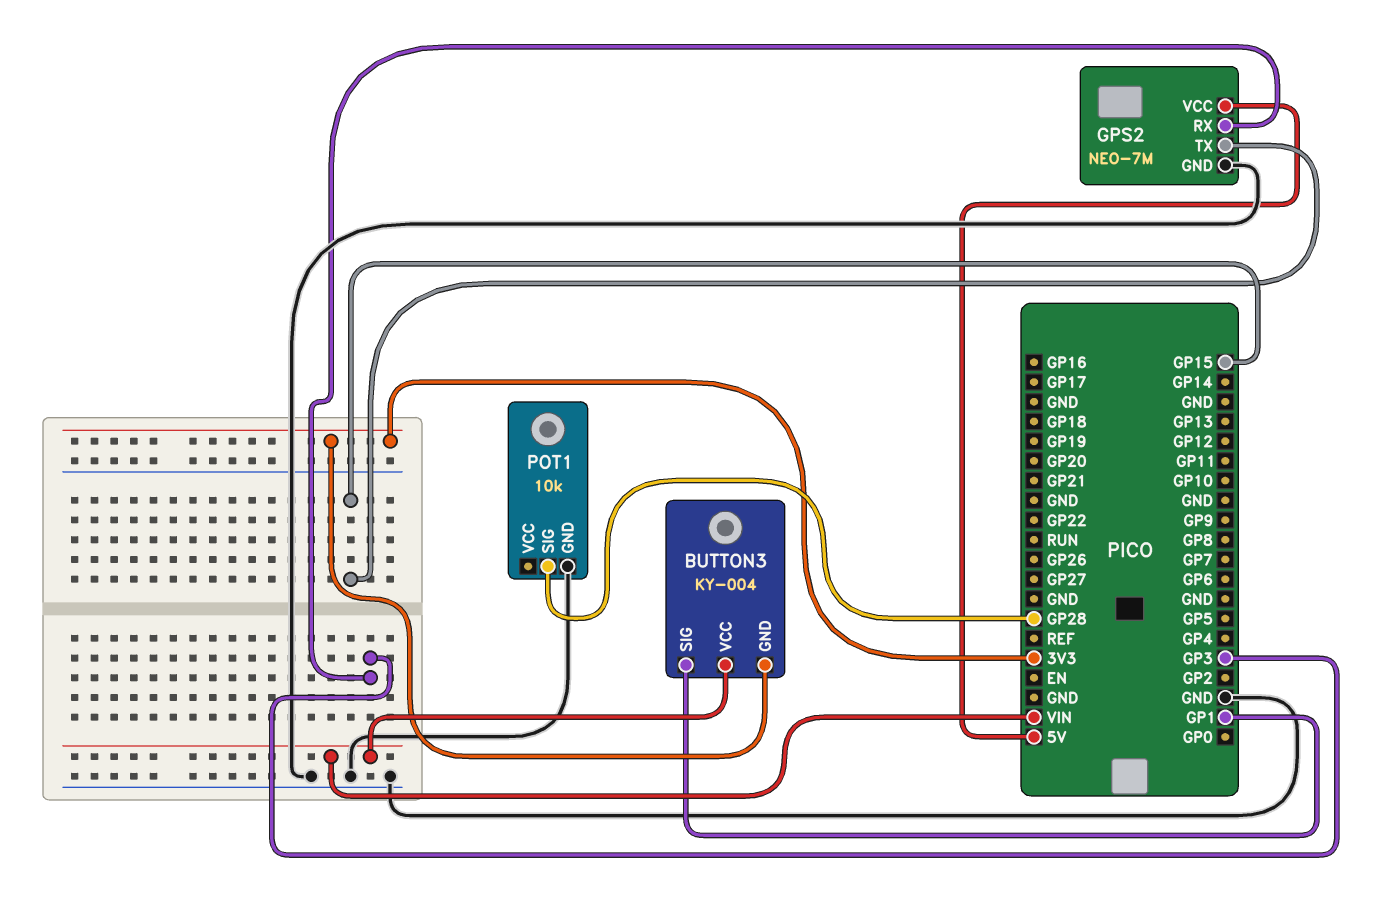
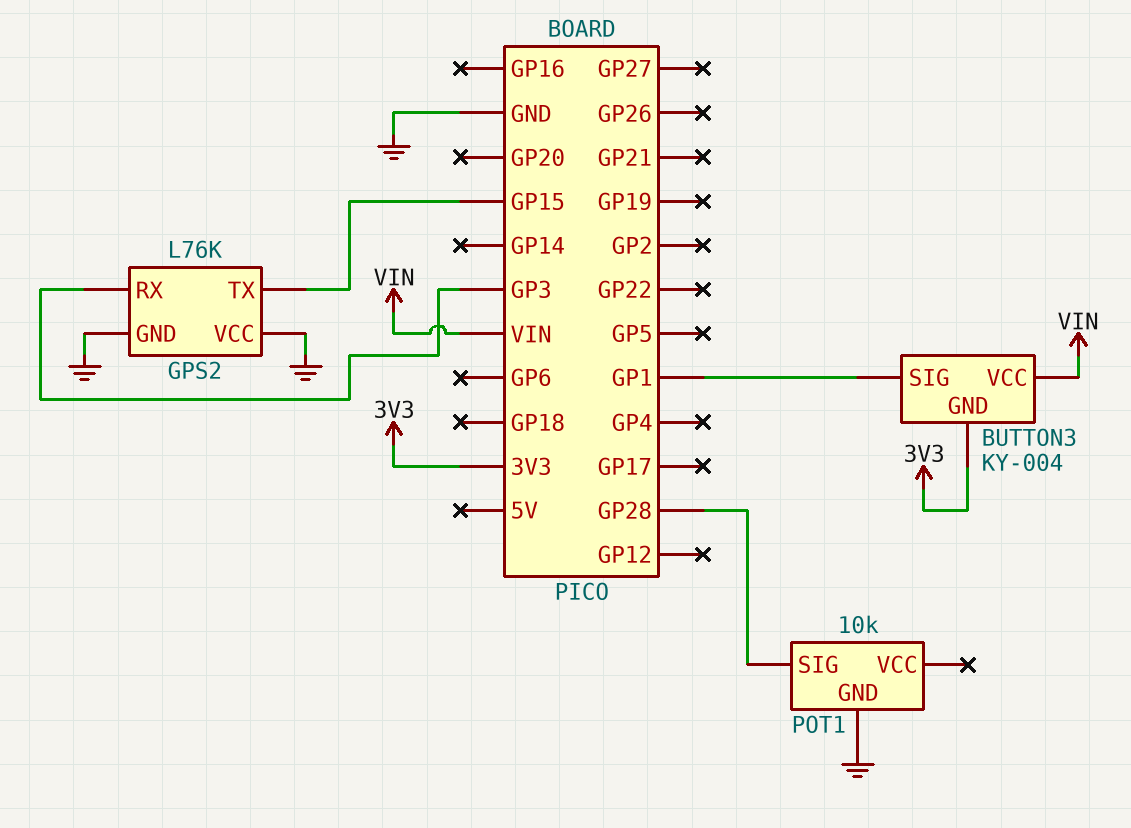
GPS2: NEO-7M -> L76K
GPS2 pin VCC: 5V -> GND

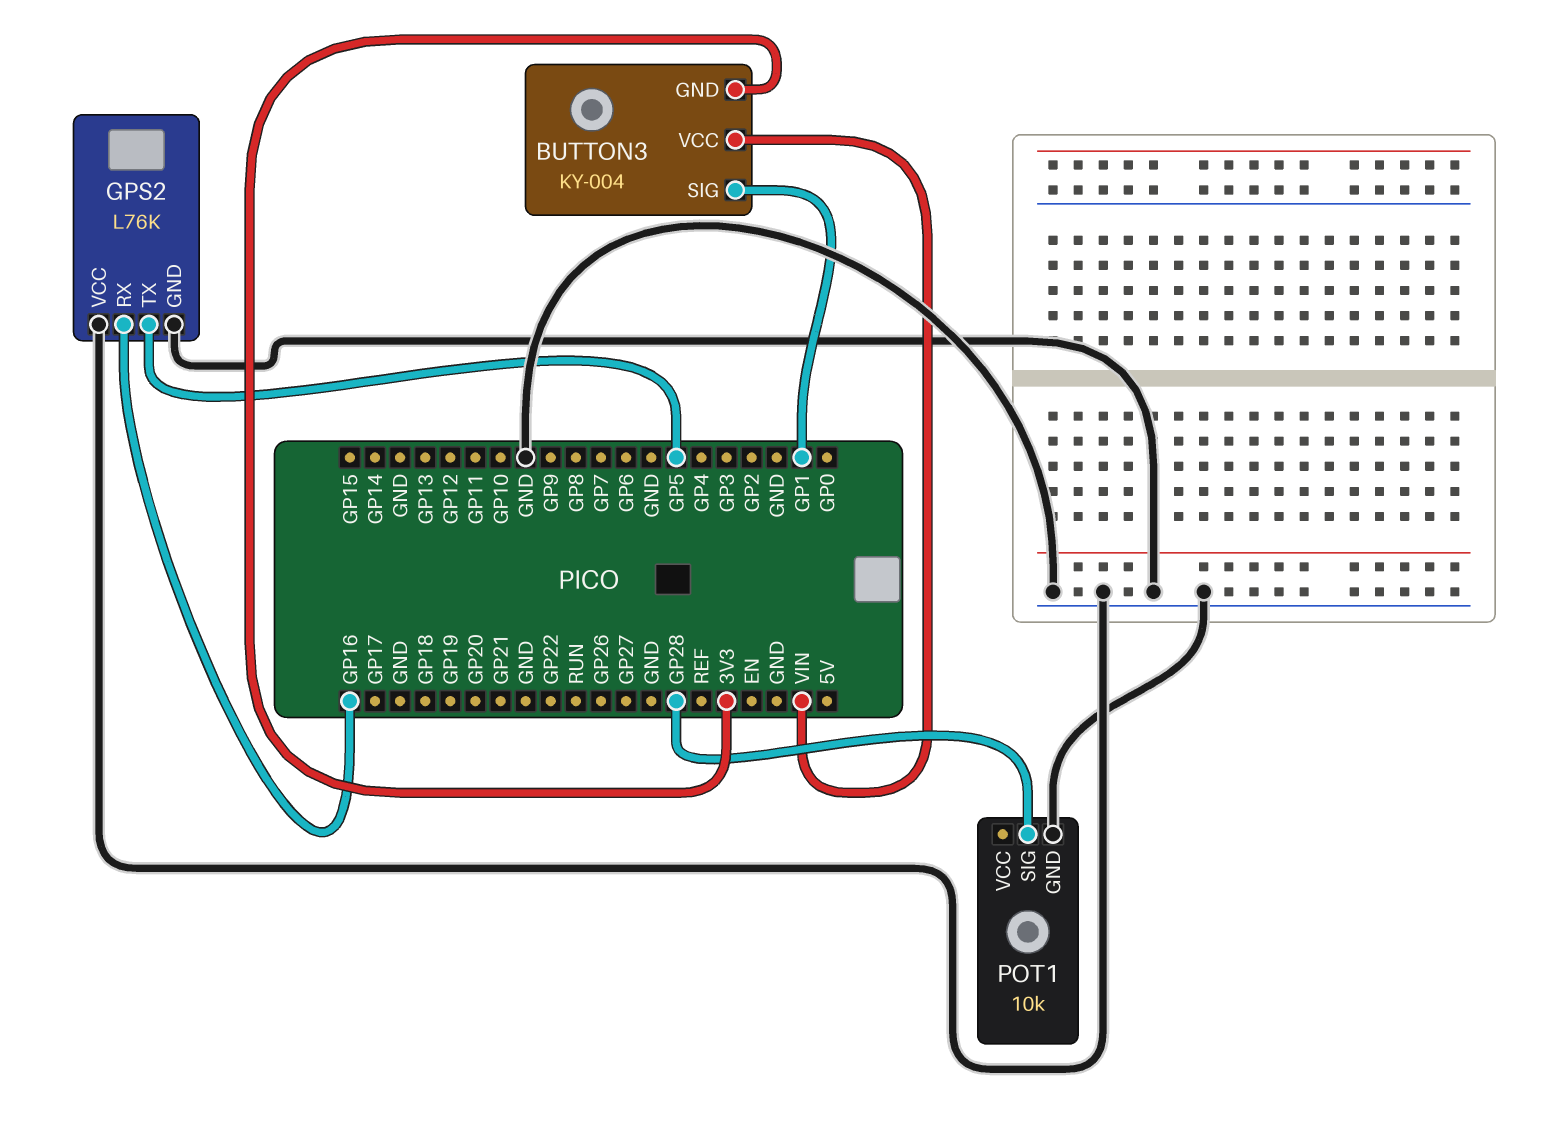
GPS2 pin RX: GP3 -> GP16
GPS2 pin TX: GP15 -> GP5

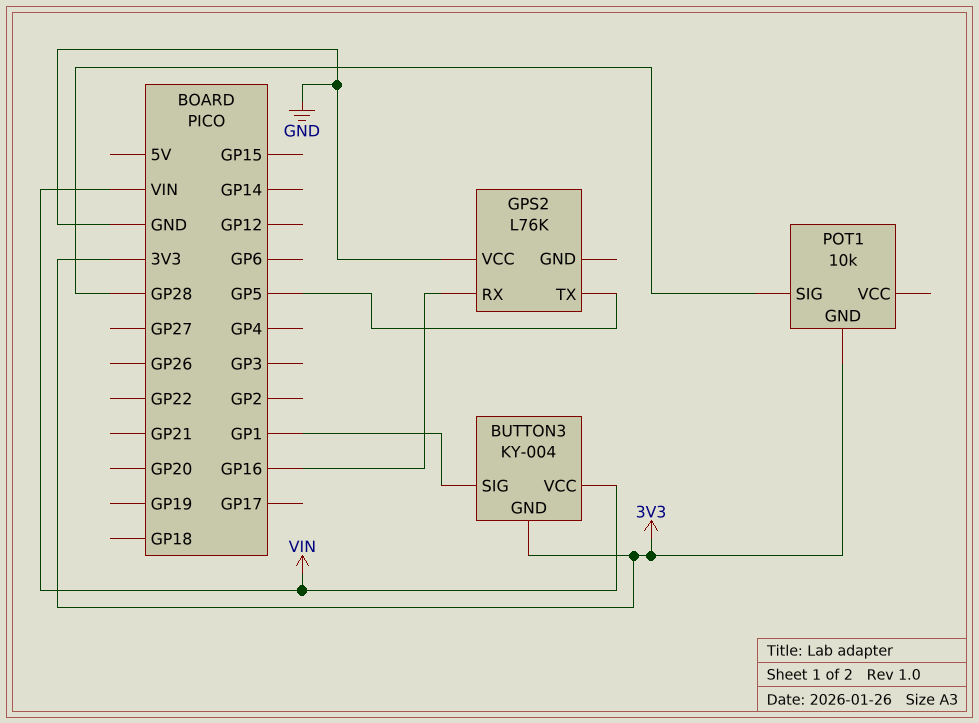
GPS2 pin GND: GND -> none
POT1 pin GND: GND -> 3V3

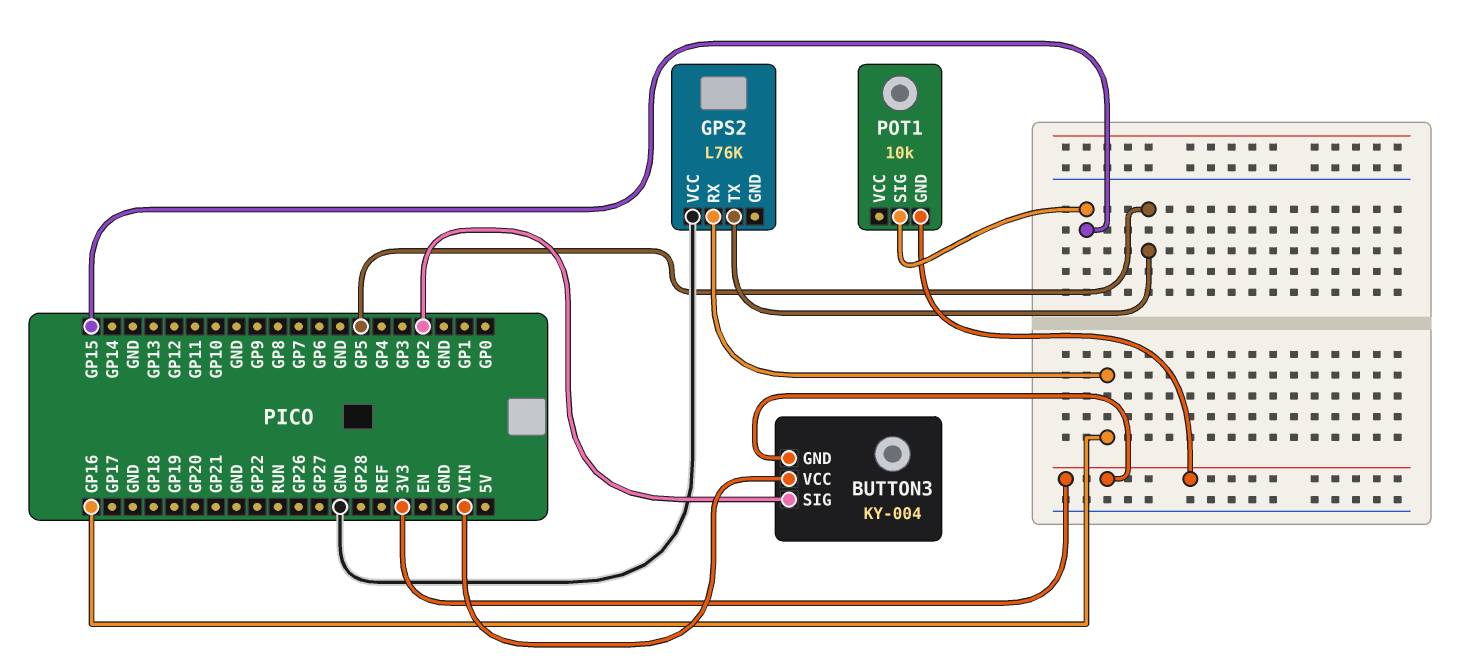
BUTTON3 pin SIG: GP1 -> GP2
POT1 pin SIG: GP28 -> GP15

